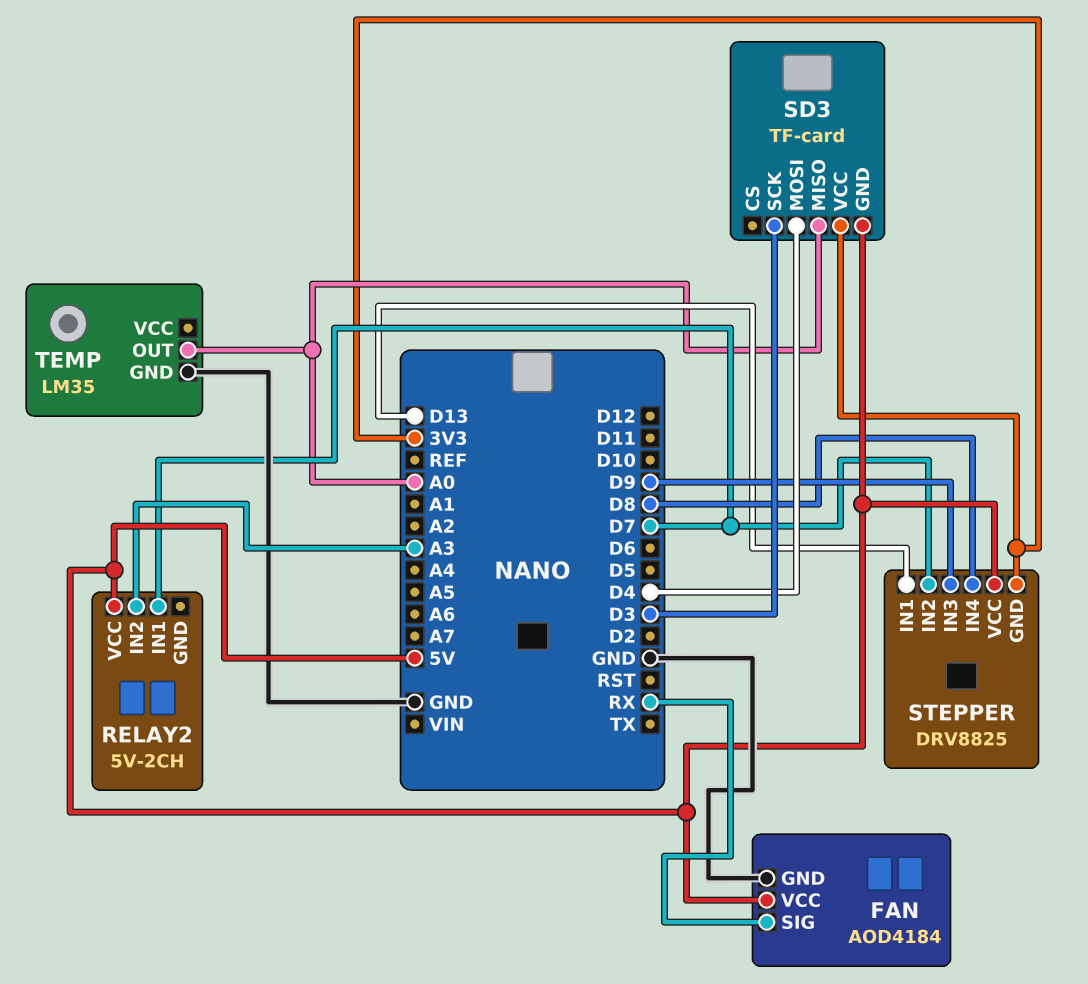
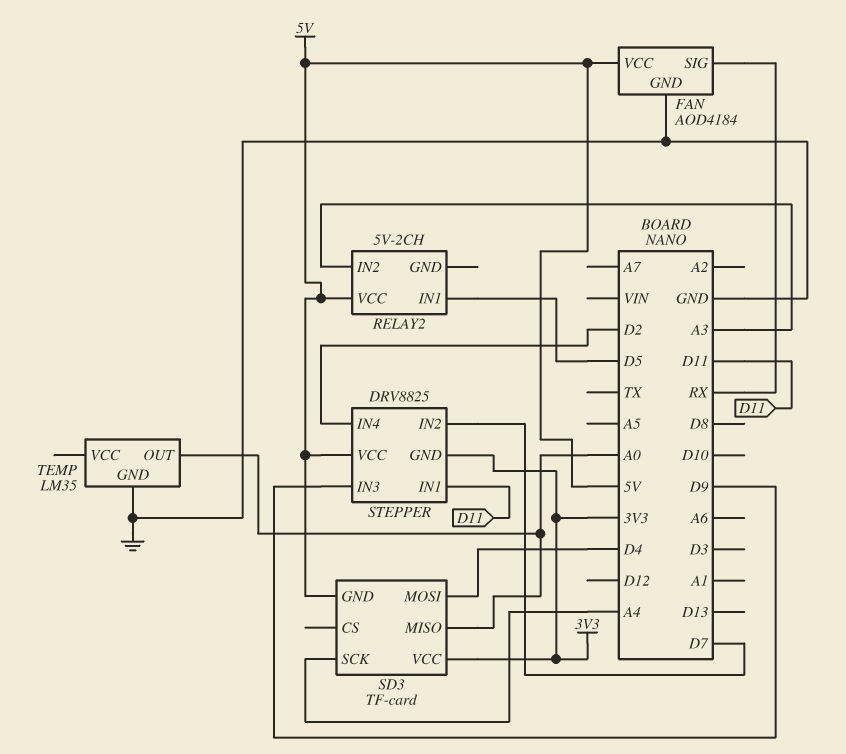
RELAY2 pin IN1: D7 -> D5
SD3 pin SCK: D3 -> A4
STEPPER pin IN1: D13 -> D11
STEPPER pin IN4: D8 -> D2

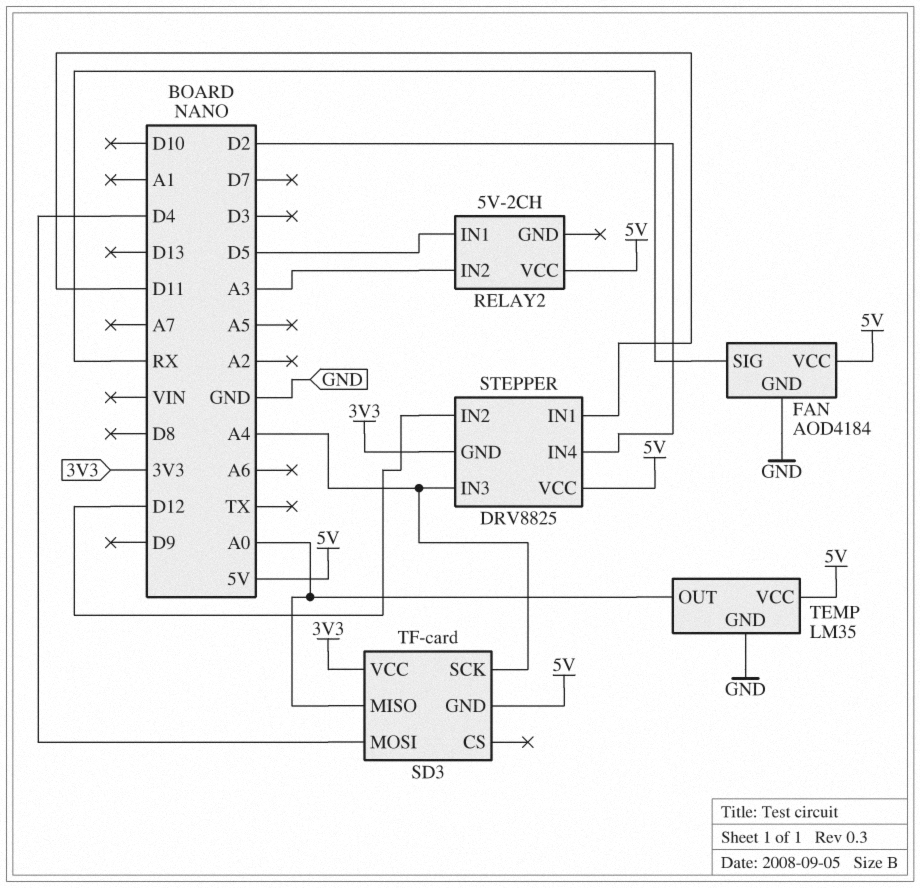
STEPPER pin IN2: D7 -> D12
STEPPER pin IN3: D9 -> A4
TEMP pin VCC: none -> 5V

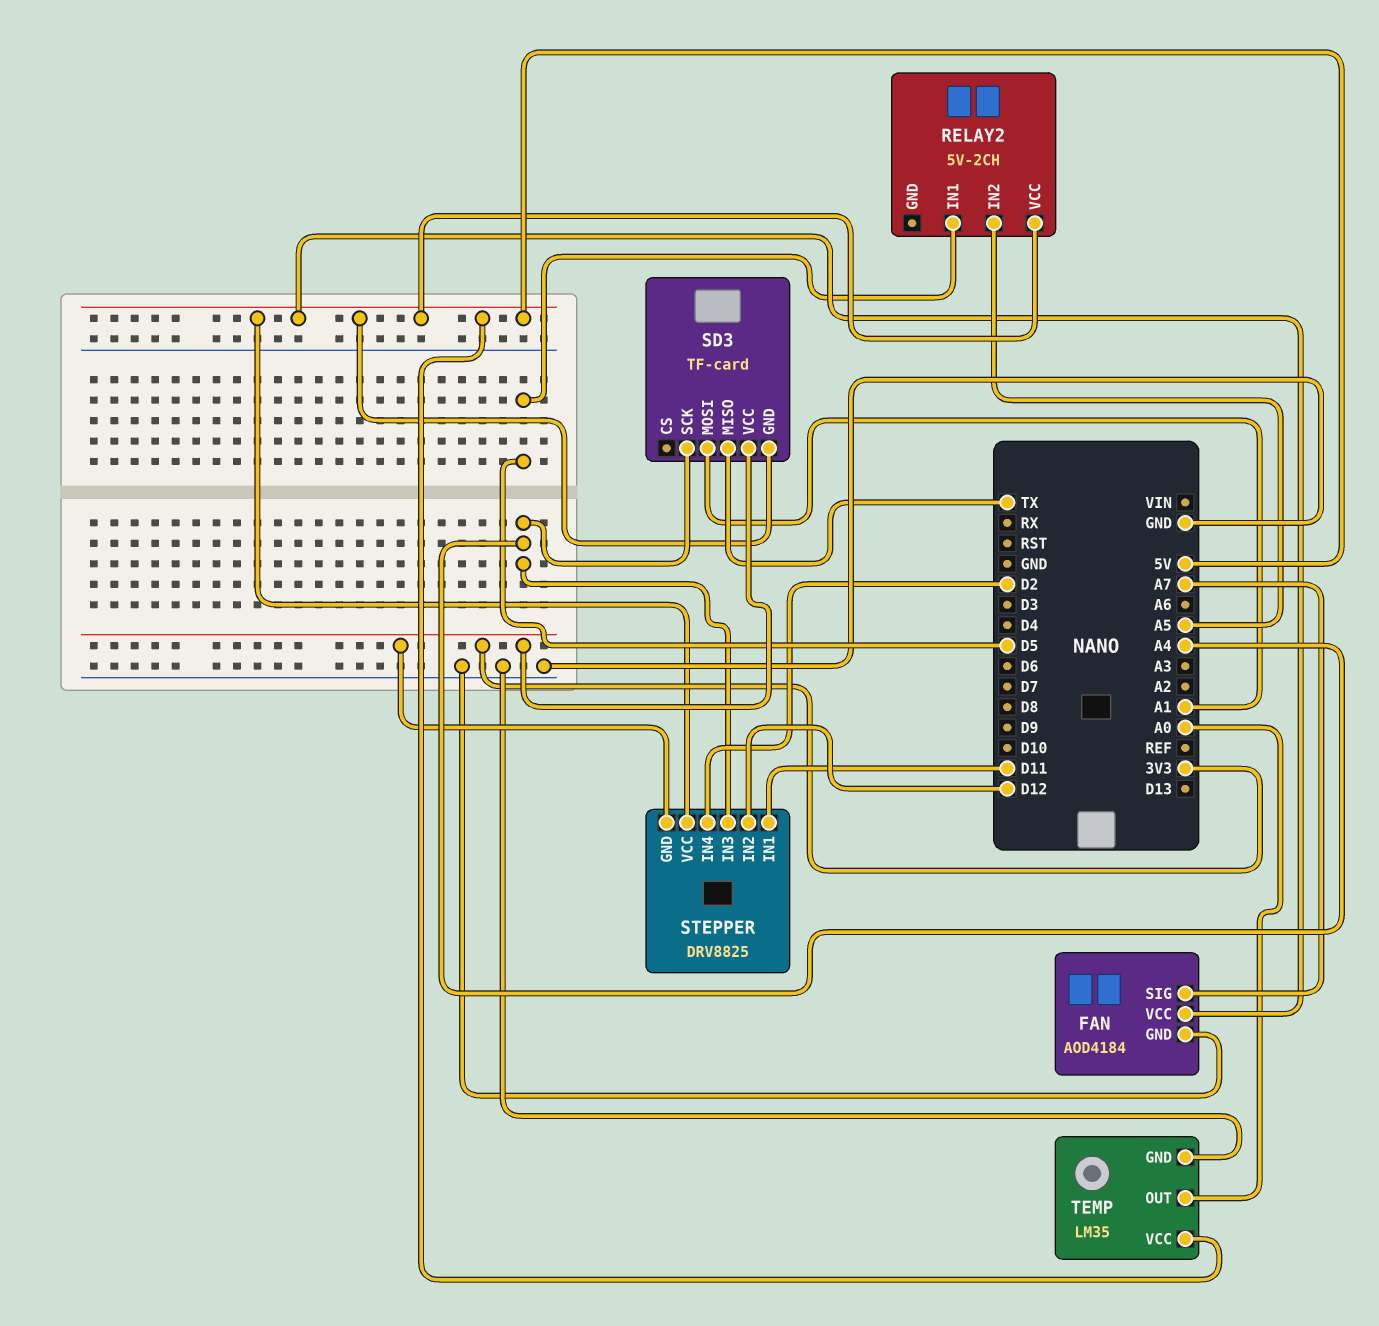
FAN pin SIG: RX -> A7
RELAY2 pin IN2: A3 -> A5
SD3 pin MISO: A0 -> TX
SD3 pin MOSI: D4 -> A1

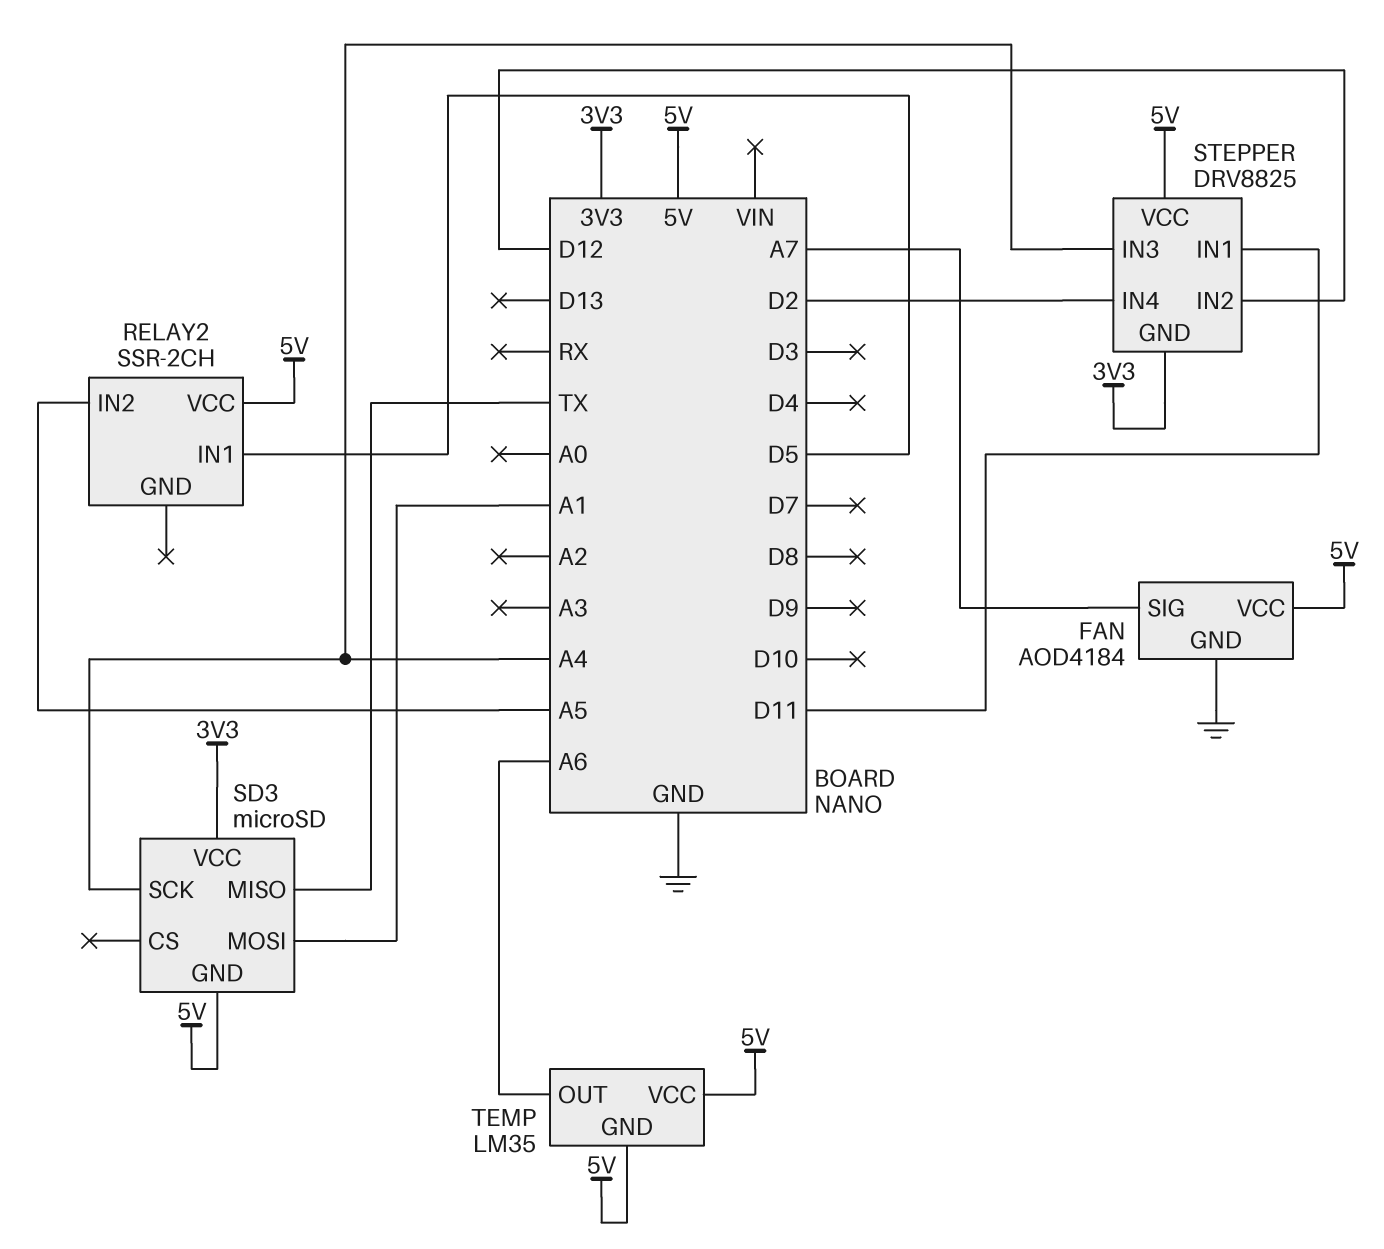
RELAY2: 5V-2CH -> SSR-2CH
SD3: TF-card -> microSD
TEMP pin GND: GND -> 5V
TEMP pin OUT: A0 -> A6

